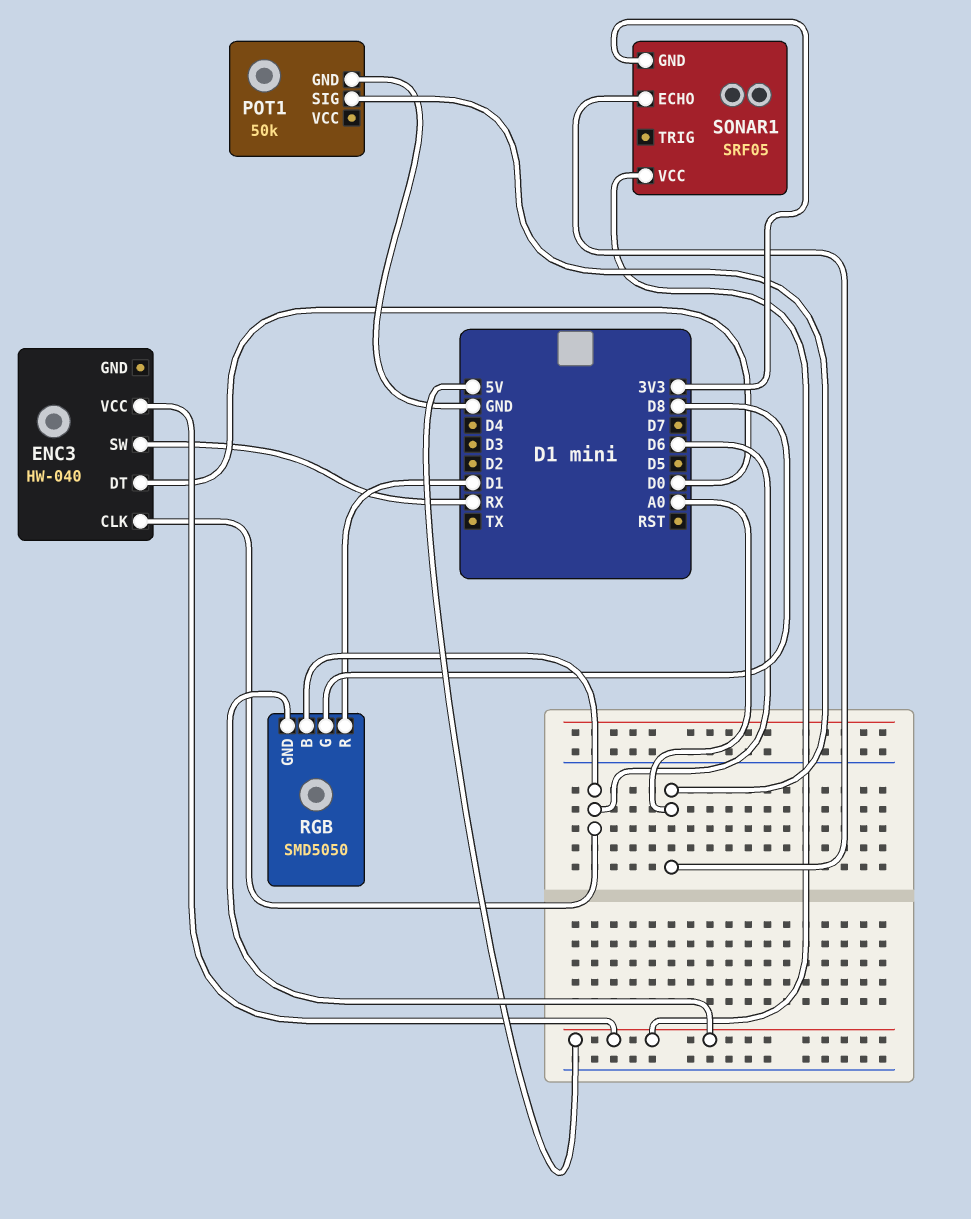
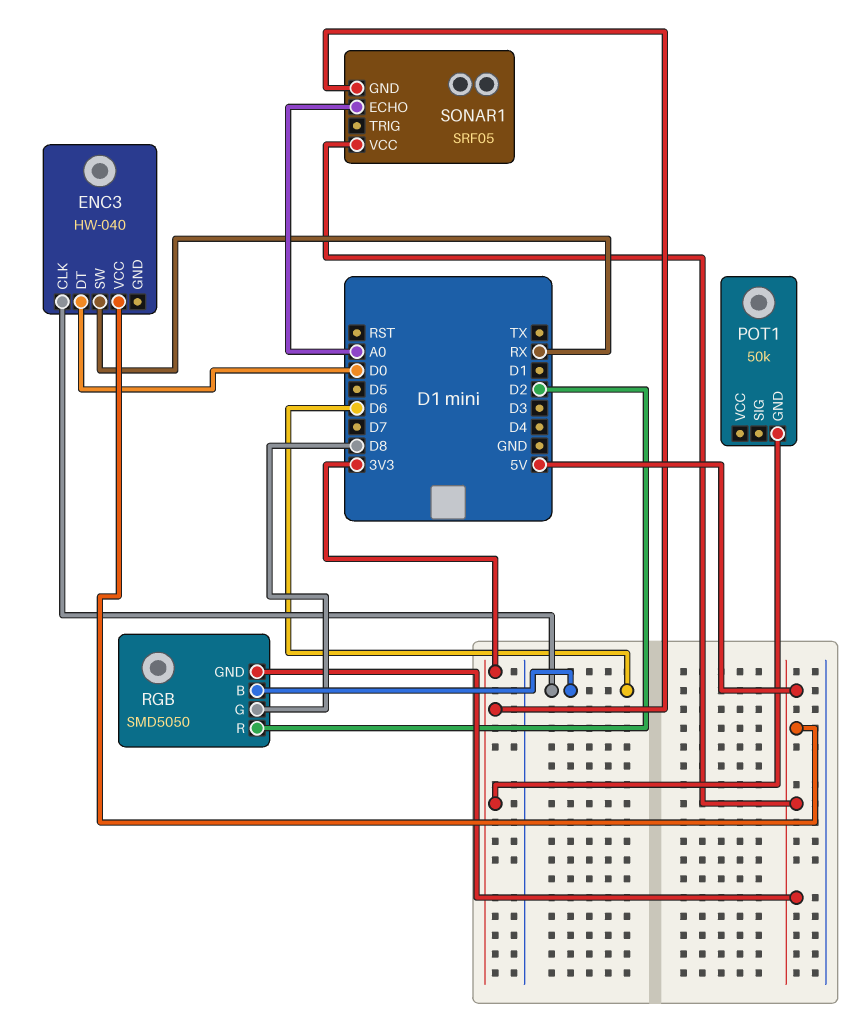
POT1 pin GND: GND -> 3V3
POT1 pin SIG: A0 -> none
RGB pin R: D1 -> D2

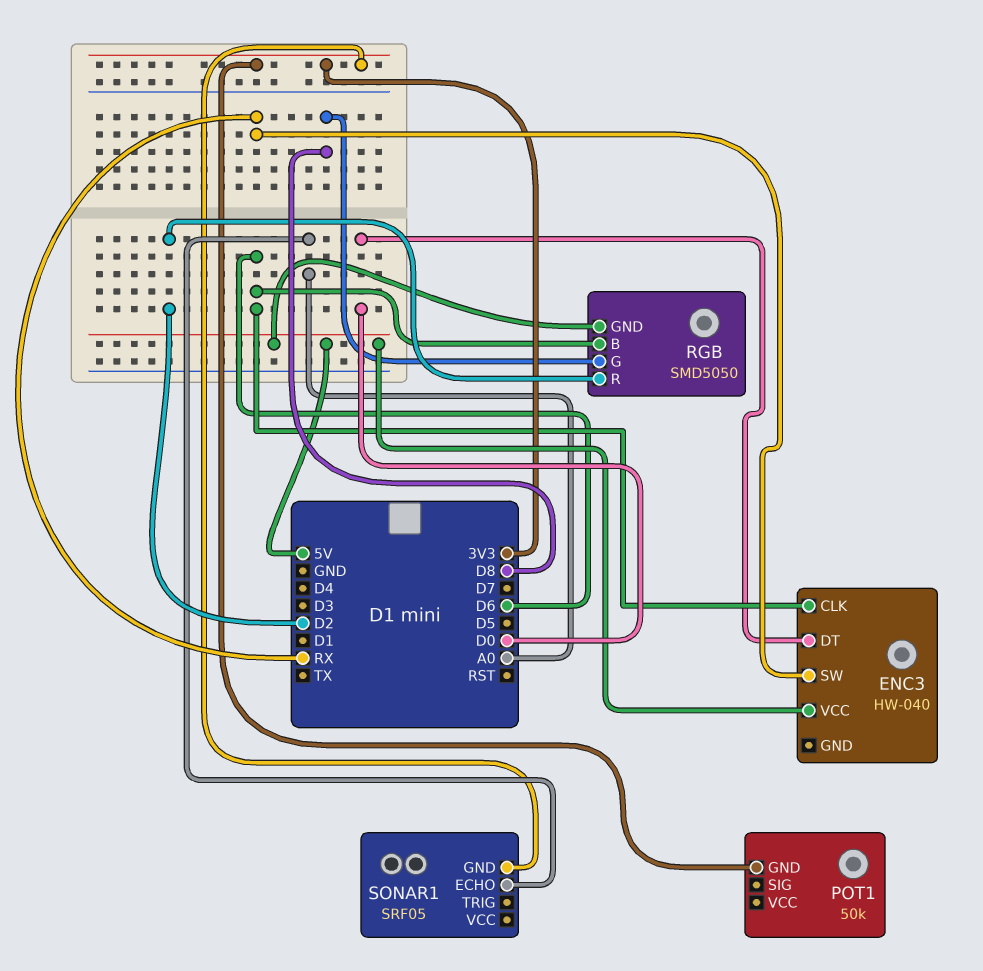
SONAR1 pin VCC: 5V -> none

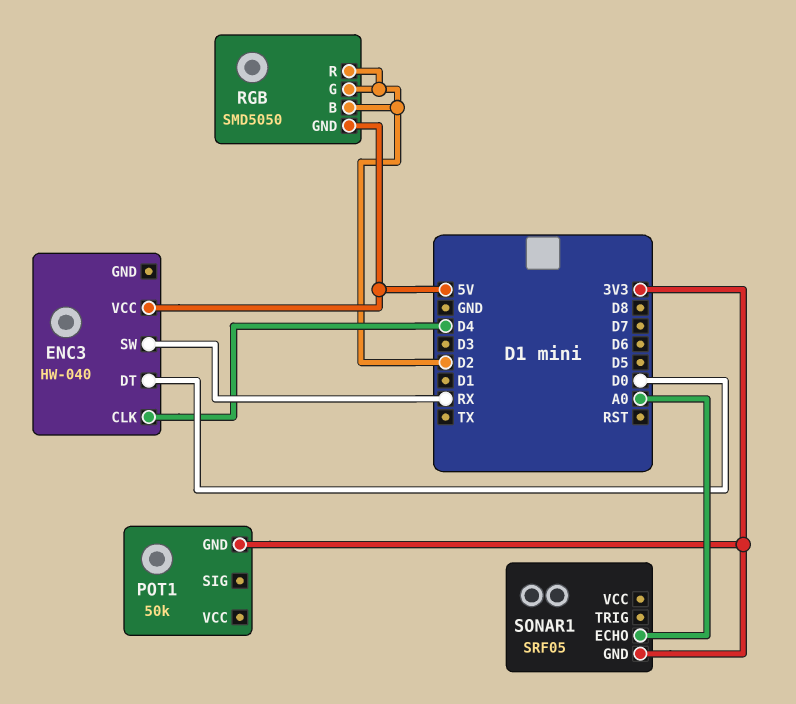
ENC3 pin CLK: D6 -> D4
RGB pin B: D6 -> D2
RGB pin G: D8 -> D2

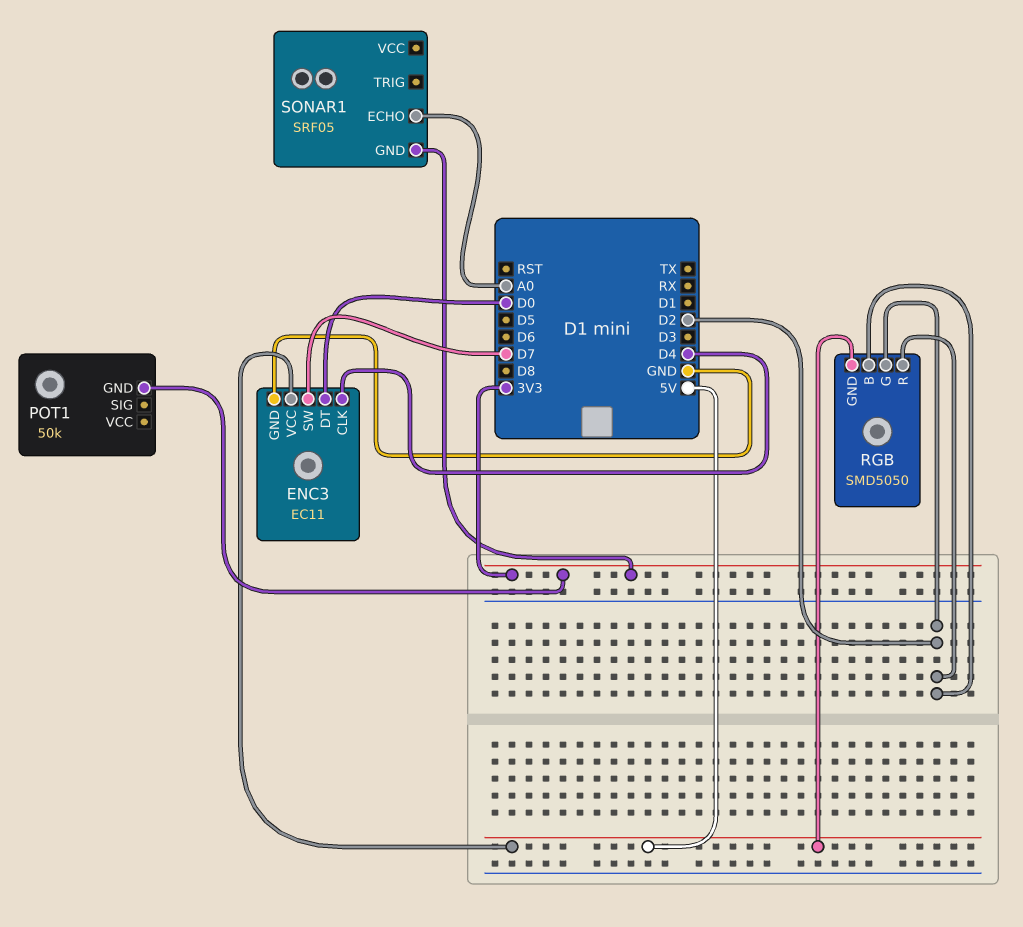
ENC3: HW-040 -> EC11
ENC3 pin GND: none -> GND
ENC3 pin SW: RX -> D7

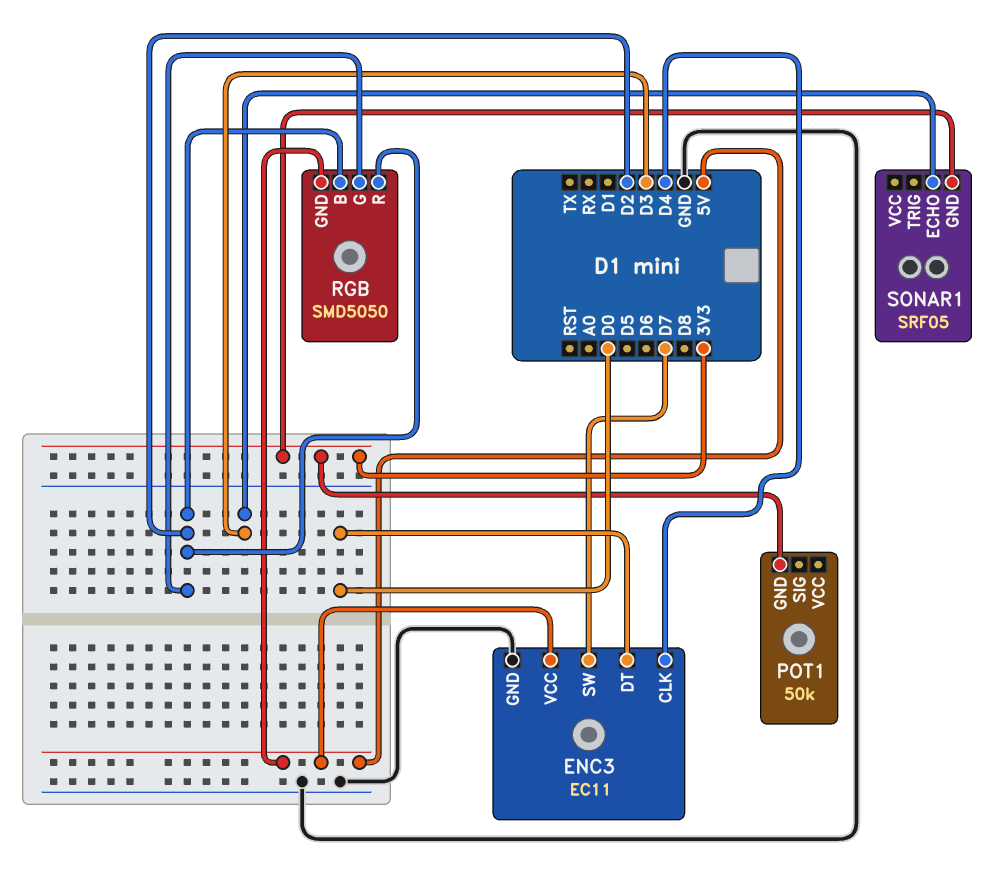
SONAR1 pin ECHO: A0 -> D3

